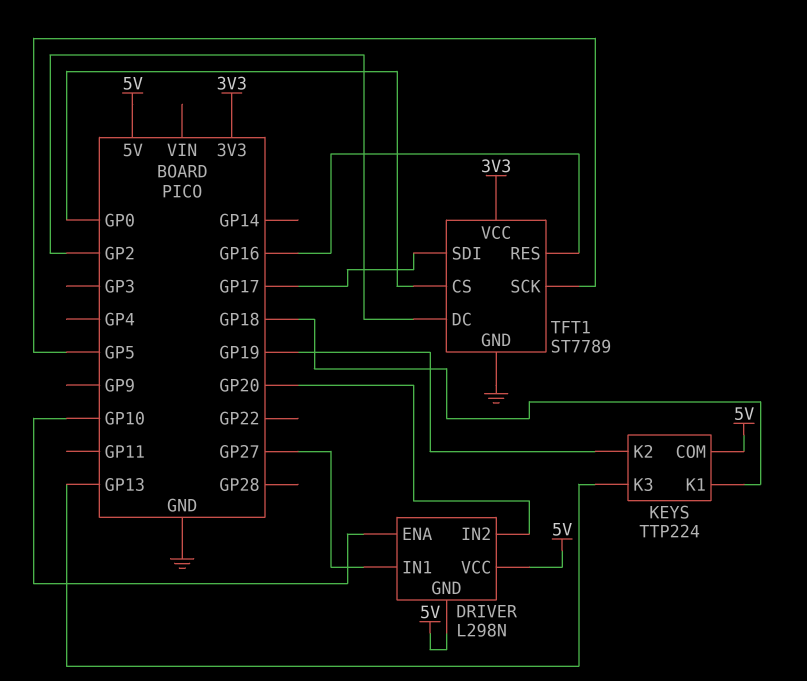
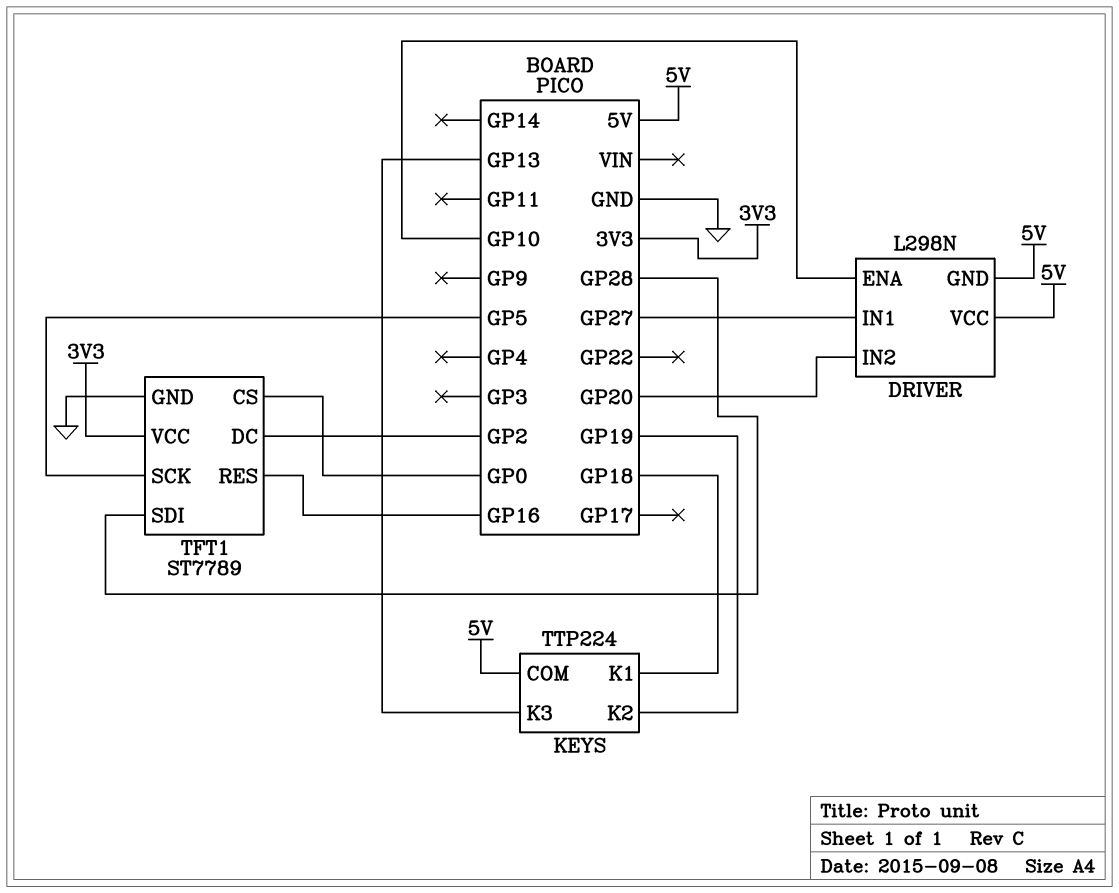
TFT1 pin SDI: GP17 -> GP28

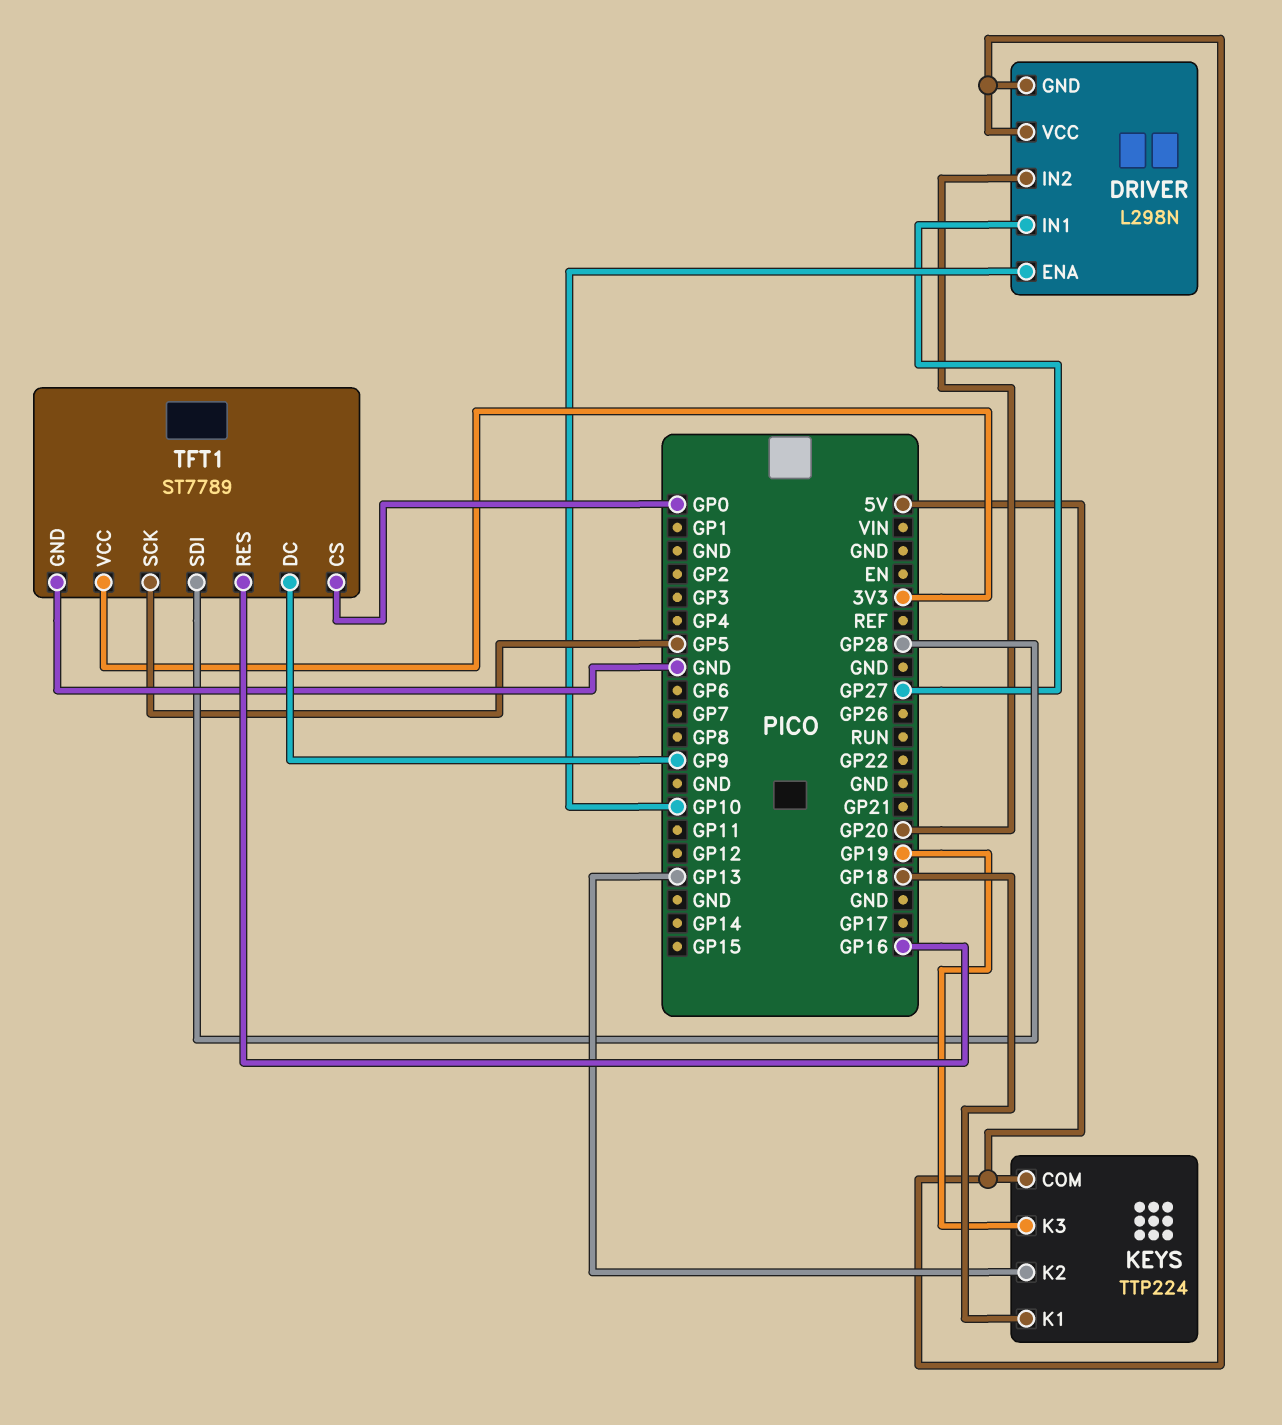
KEYS pin K2: GP19 -> GP13
KEYS pin K3: GP13 -> GP19
TFT1 pin DC: GP2 -> GP9

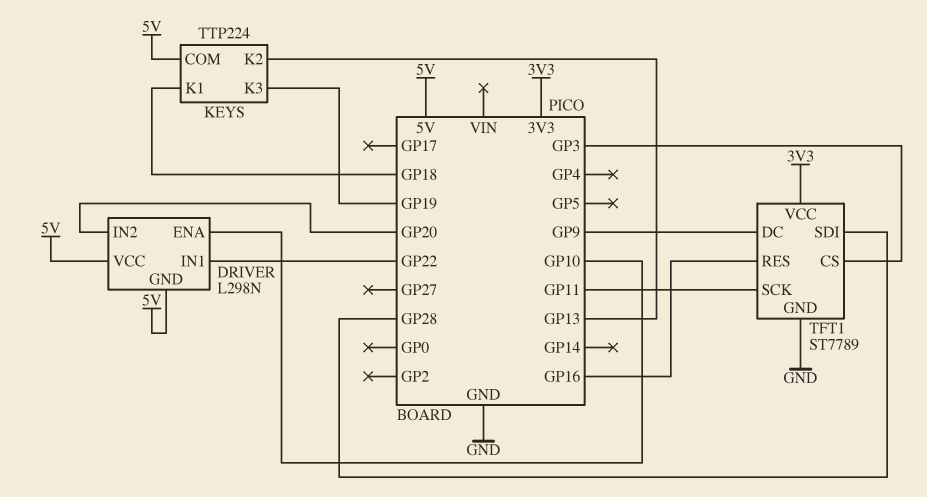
DRIVER pin IN1: GP27 -> GP22
TFT1 pin CS: GP0 -> GP3
TFT1 pin SCK: GP5 -> GP11

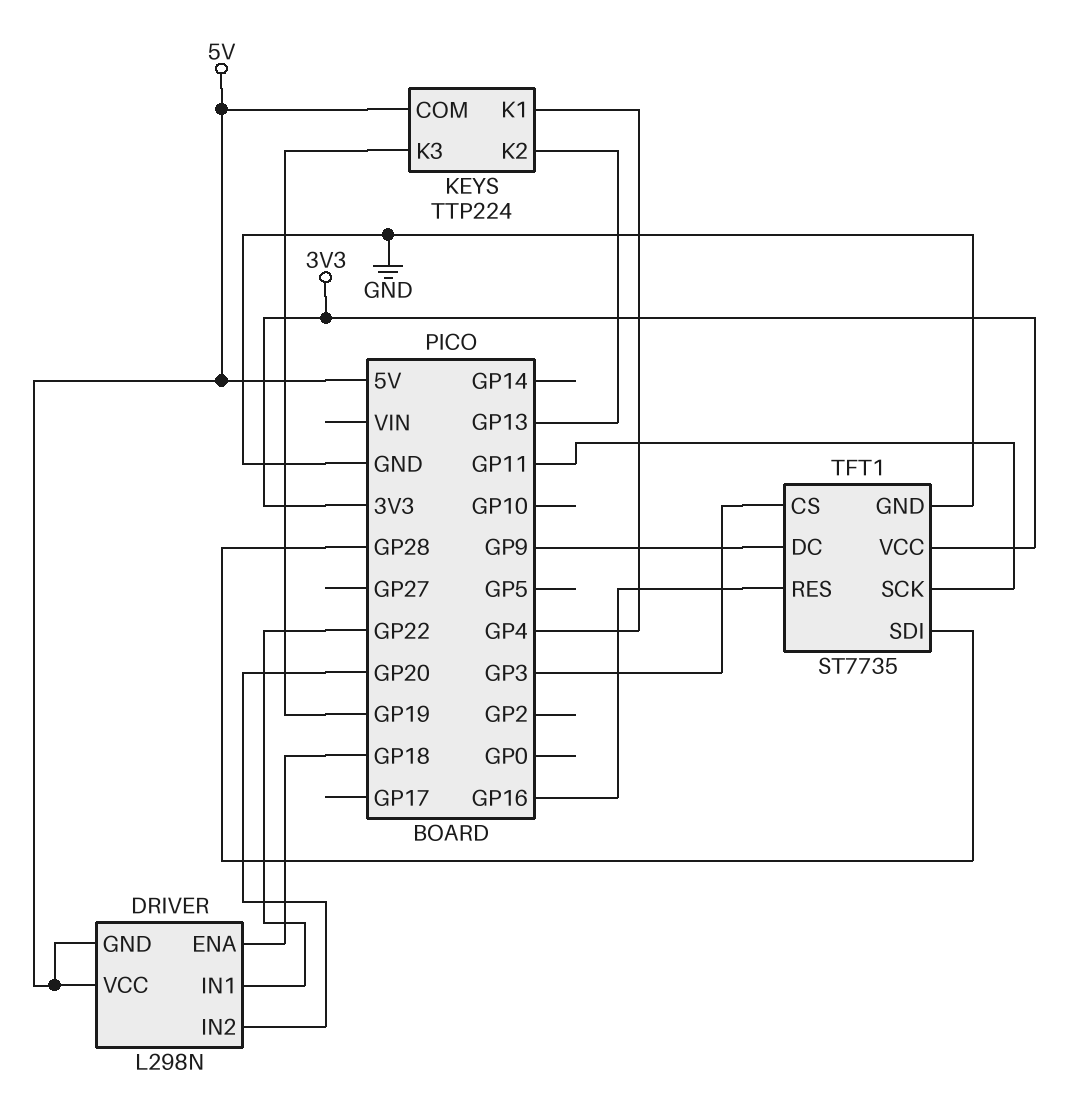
DRIVER pin ENA: GP10 -> GP18
KEYS pin K1: GP18 -> GP4
TFT1: ST7789 -> ST7735

